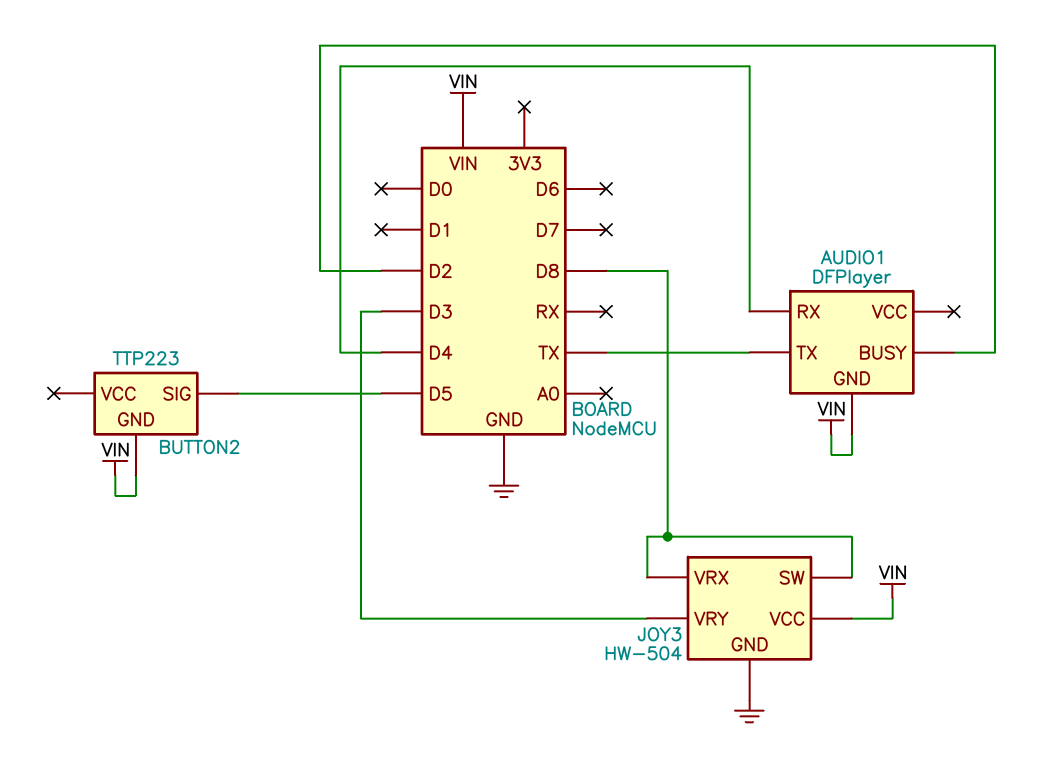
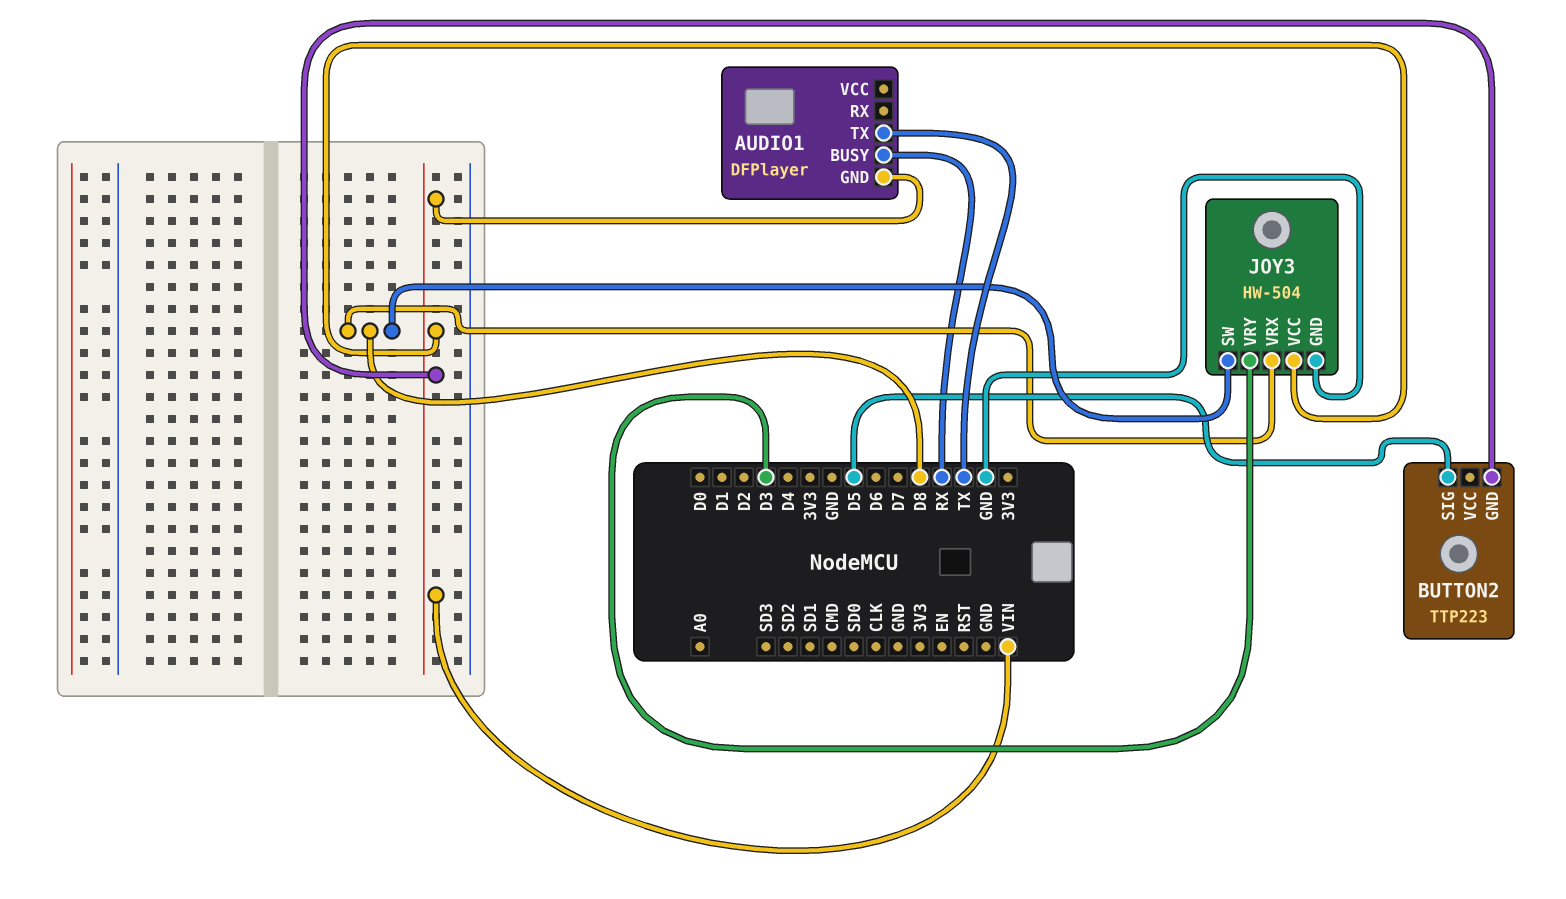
AUDIO1 pin BUSY: D2 -> RX
AUDIO1 pin RX: D4 -> none

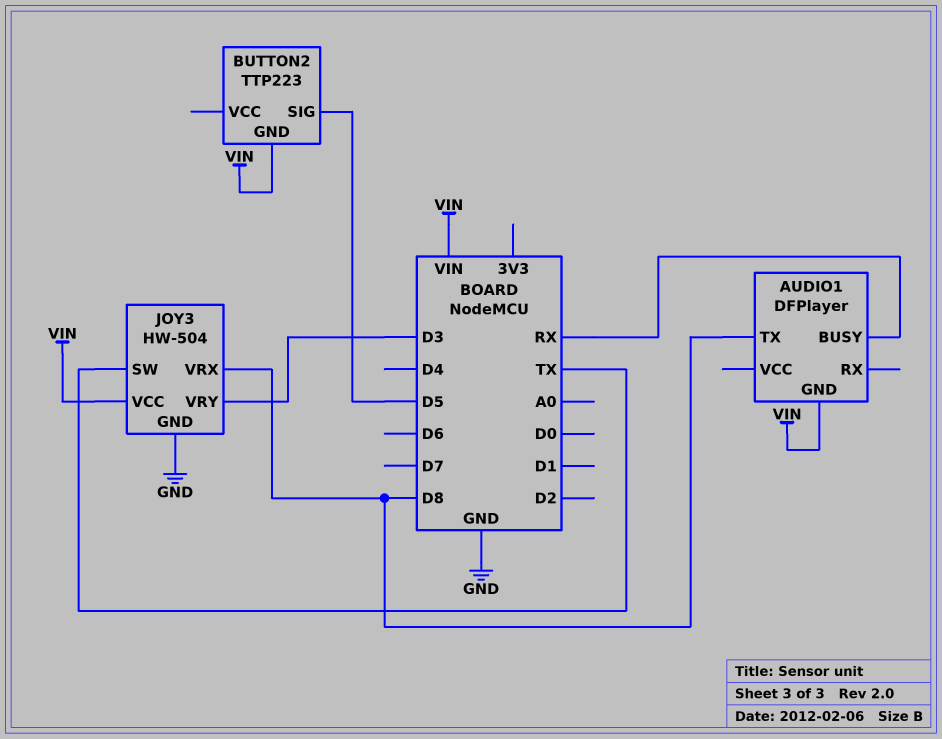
AUDIO1 pin TX: TX -> D8
JOY3 pin SW: D8 -> TX

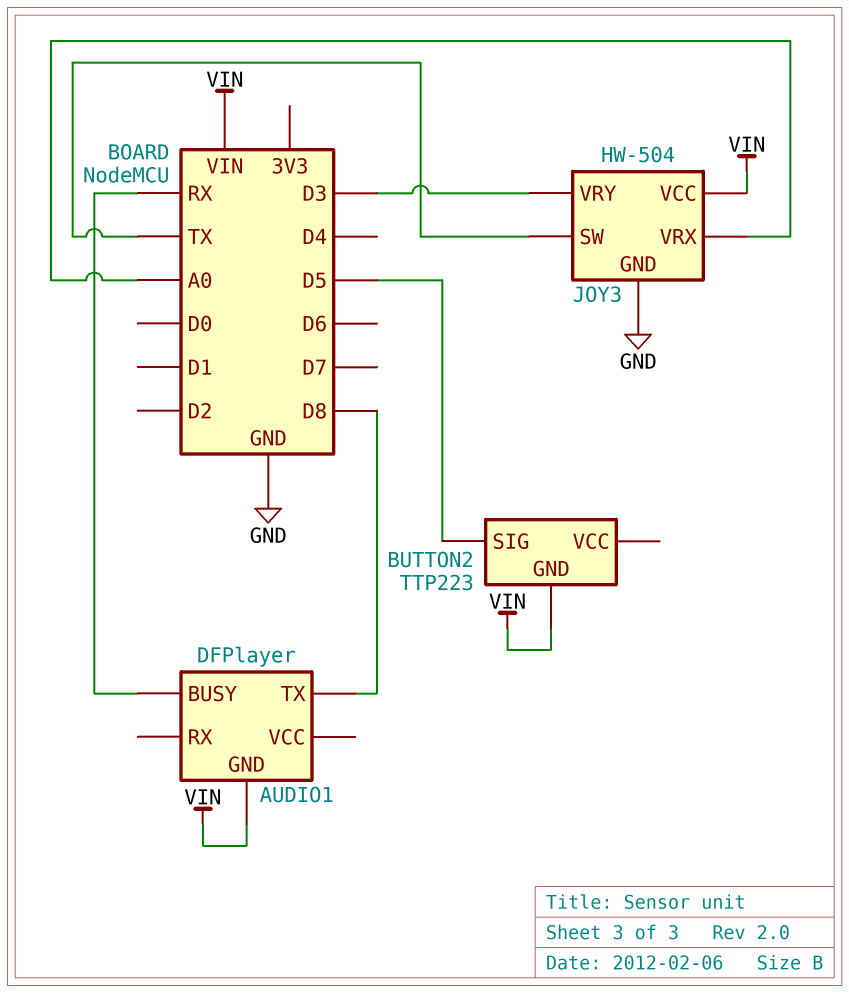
JOY3 pin VRX: D8 -> A0

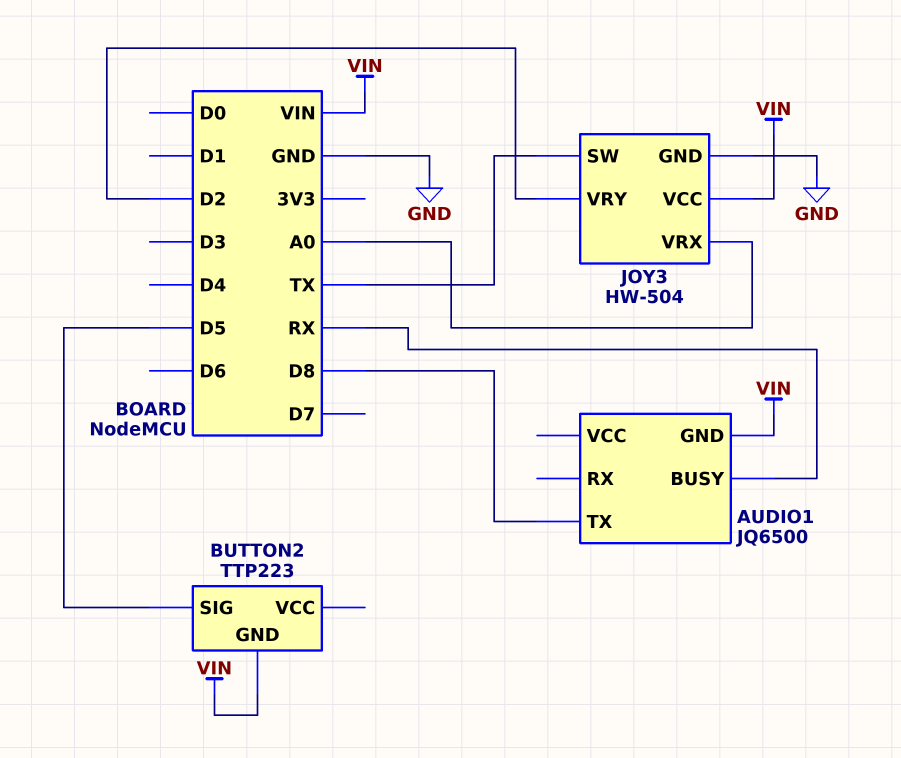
AUDIO1: DFPlayer -> JQ6500
JOY3 pin VRY: D3 -> D2

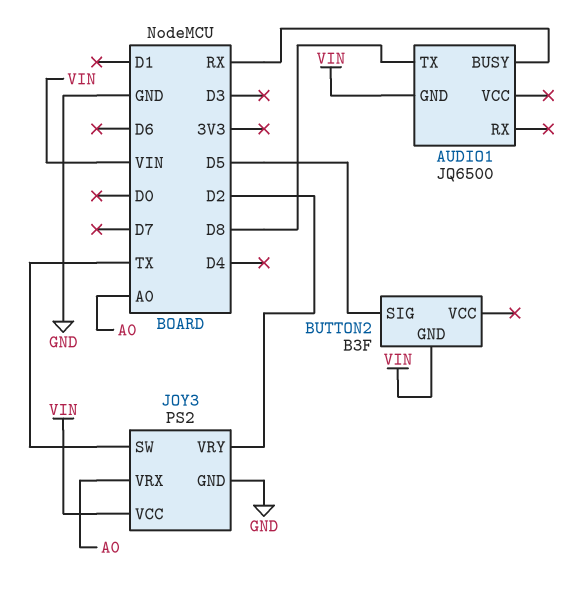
BUTTON2: TTP223 -> B3F
JOY3: HW-504 -> PS2

